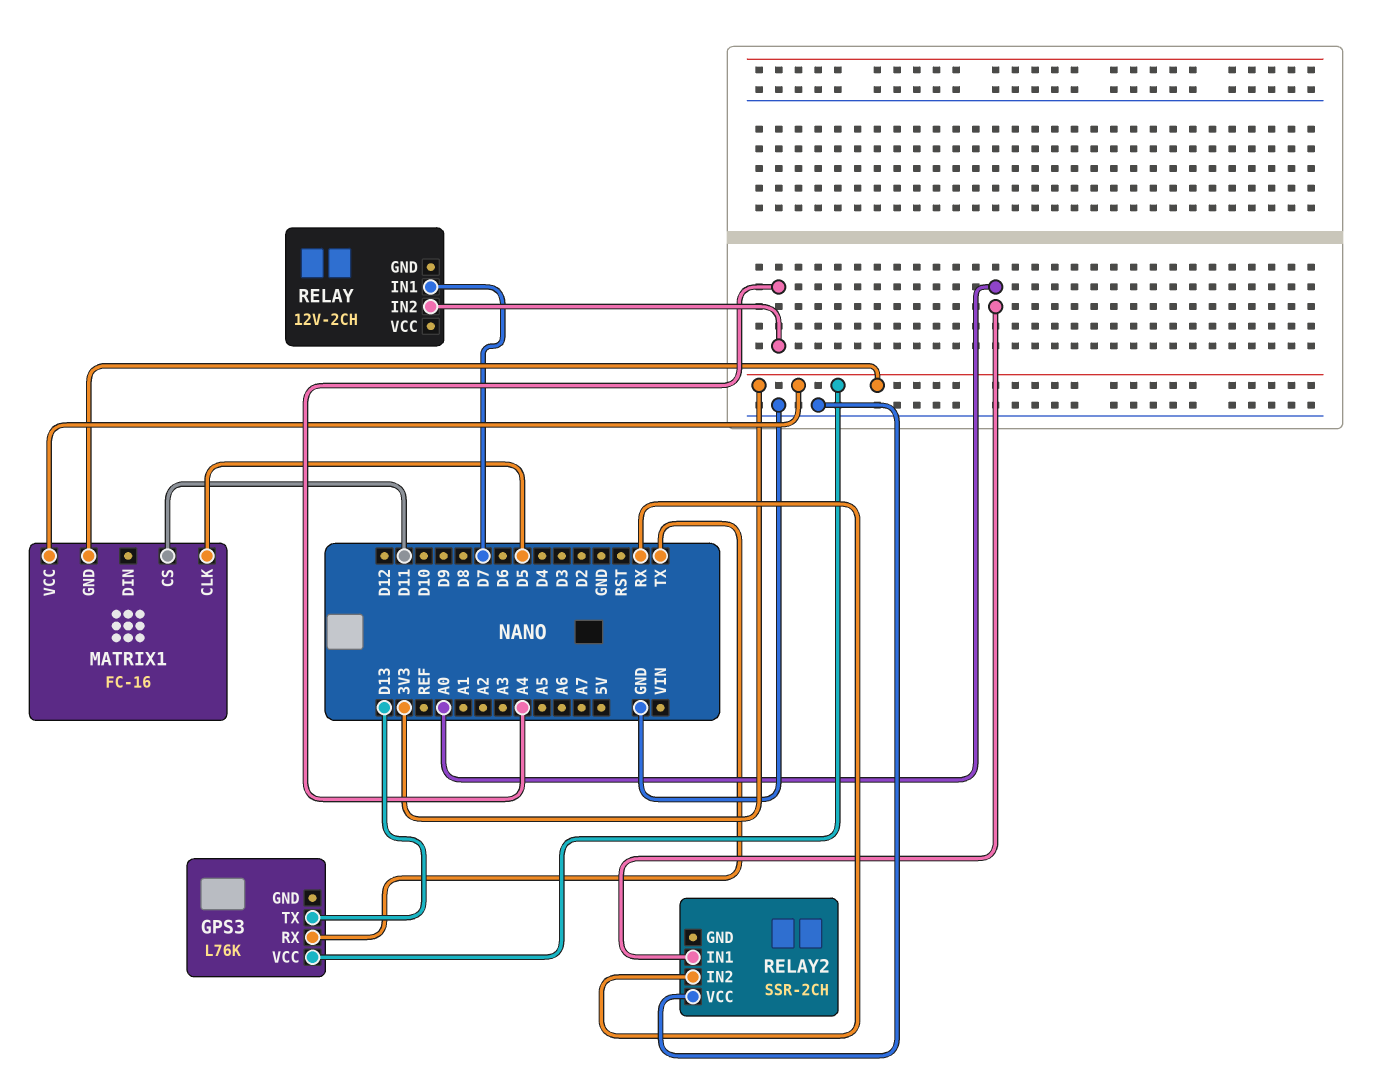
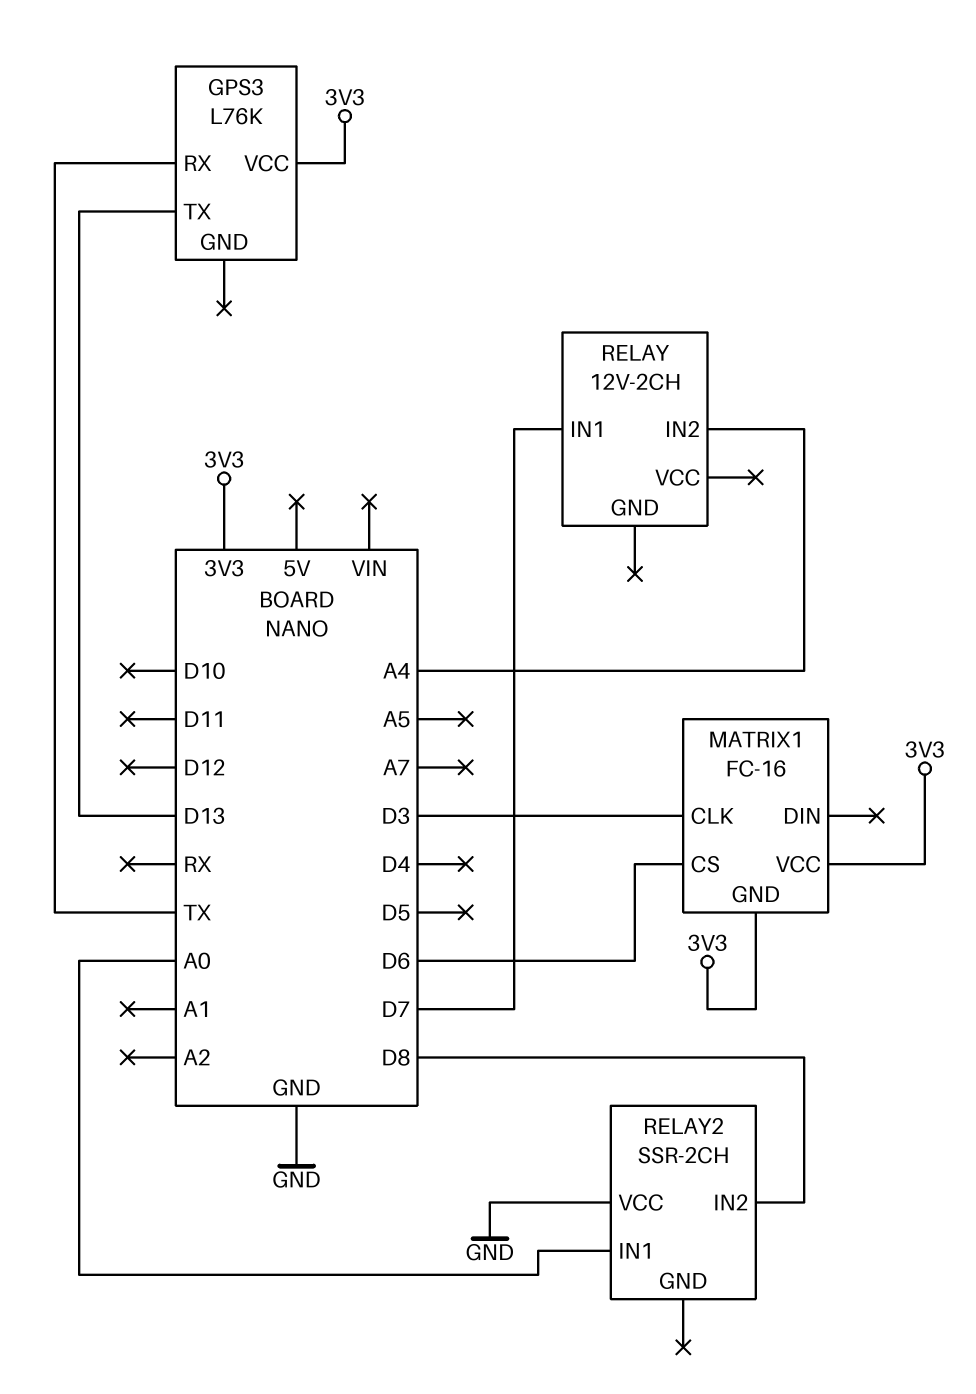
MATRIX1 pin CLK: D5 -> D3
MATRIX1 pin CS: D11 -> D6
RELAY2 pin IN2: RX -> D8

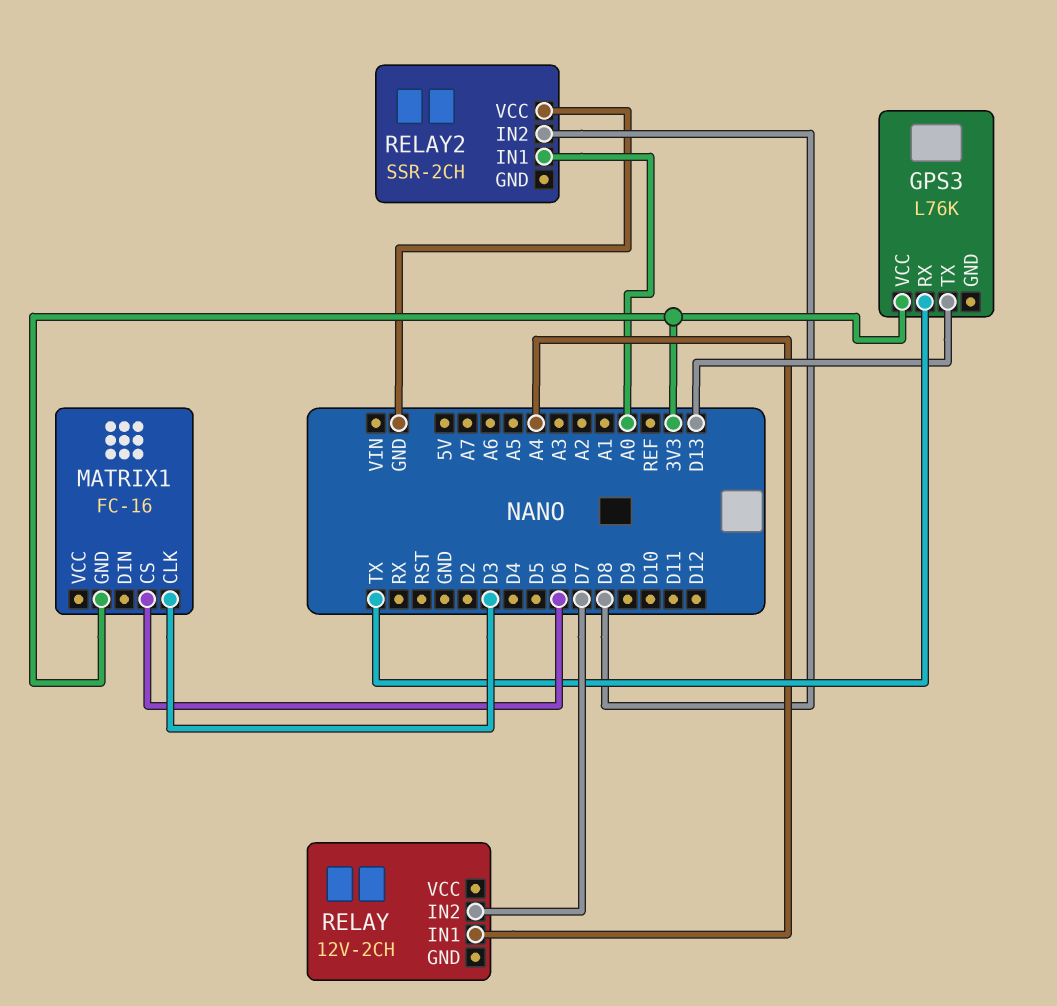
MATRIX1 pin VCC: 3V3 -> none
RELAY pin IN1: D7 -> A4
RELAY pin IN2: A4 -> D7

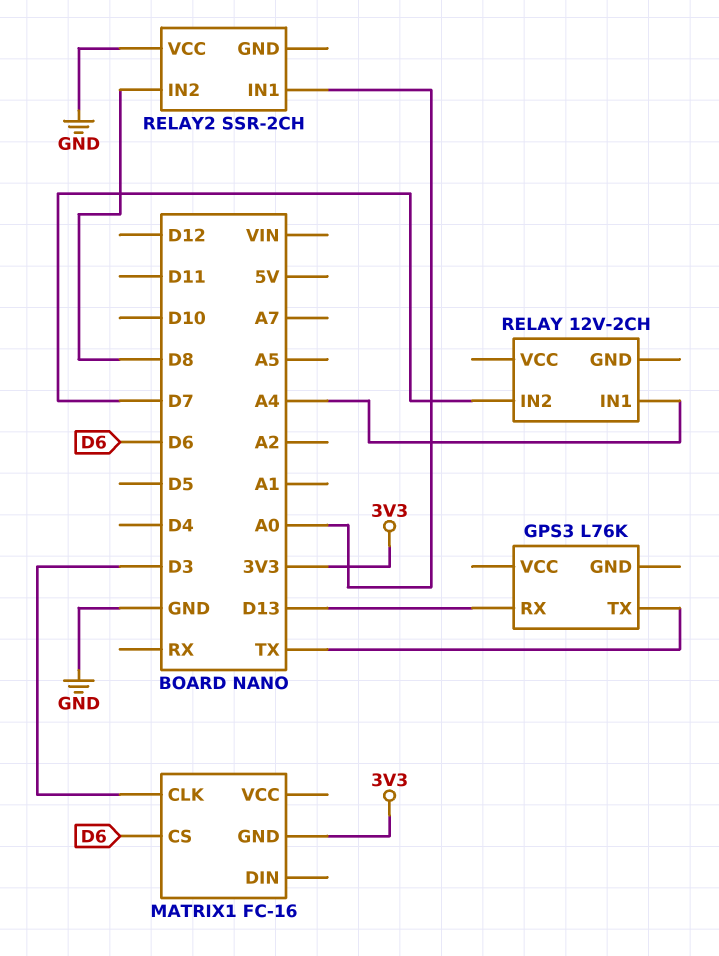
GPS3 pin RX: TX -> D13
GPS3 pin TX: D13 -> TX
GPS3 pin VCC: 3V3 -> none

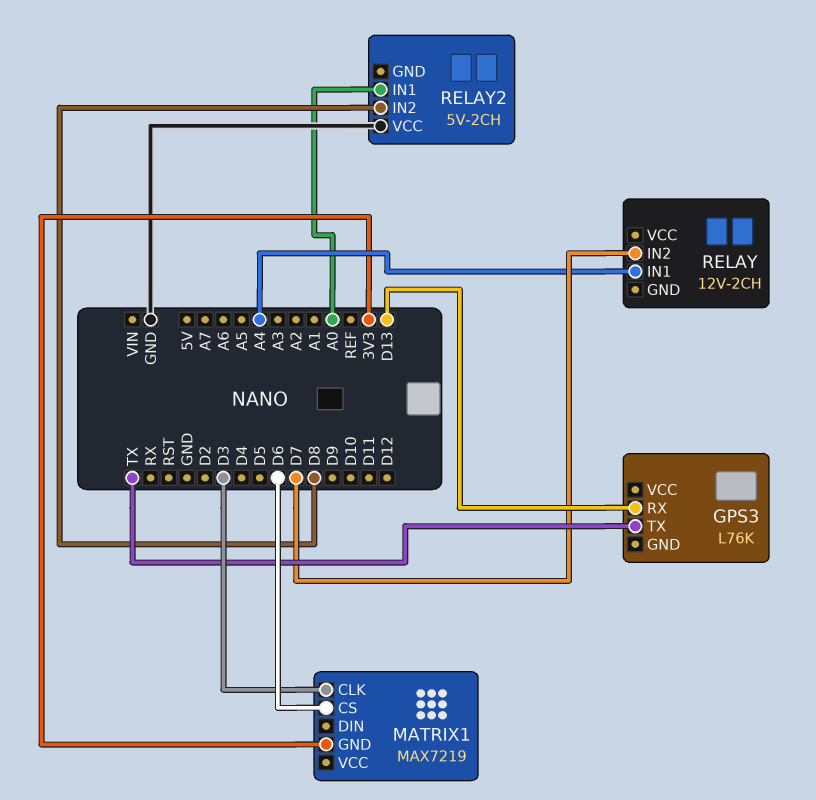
MATRIX1: FC-16 -> MAX7219
RELAY2: SSR-2CH -> 5V-2CH

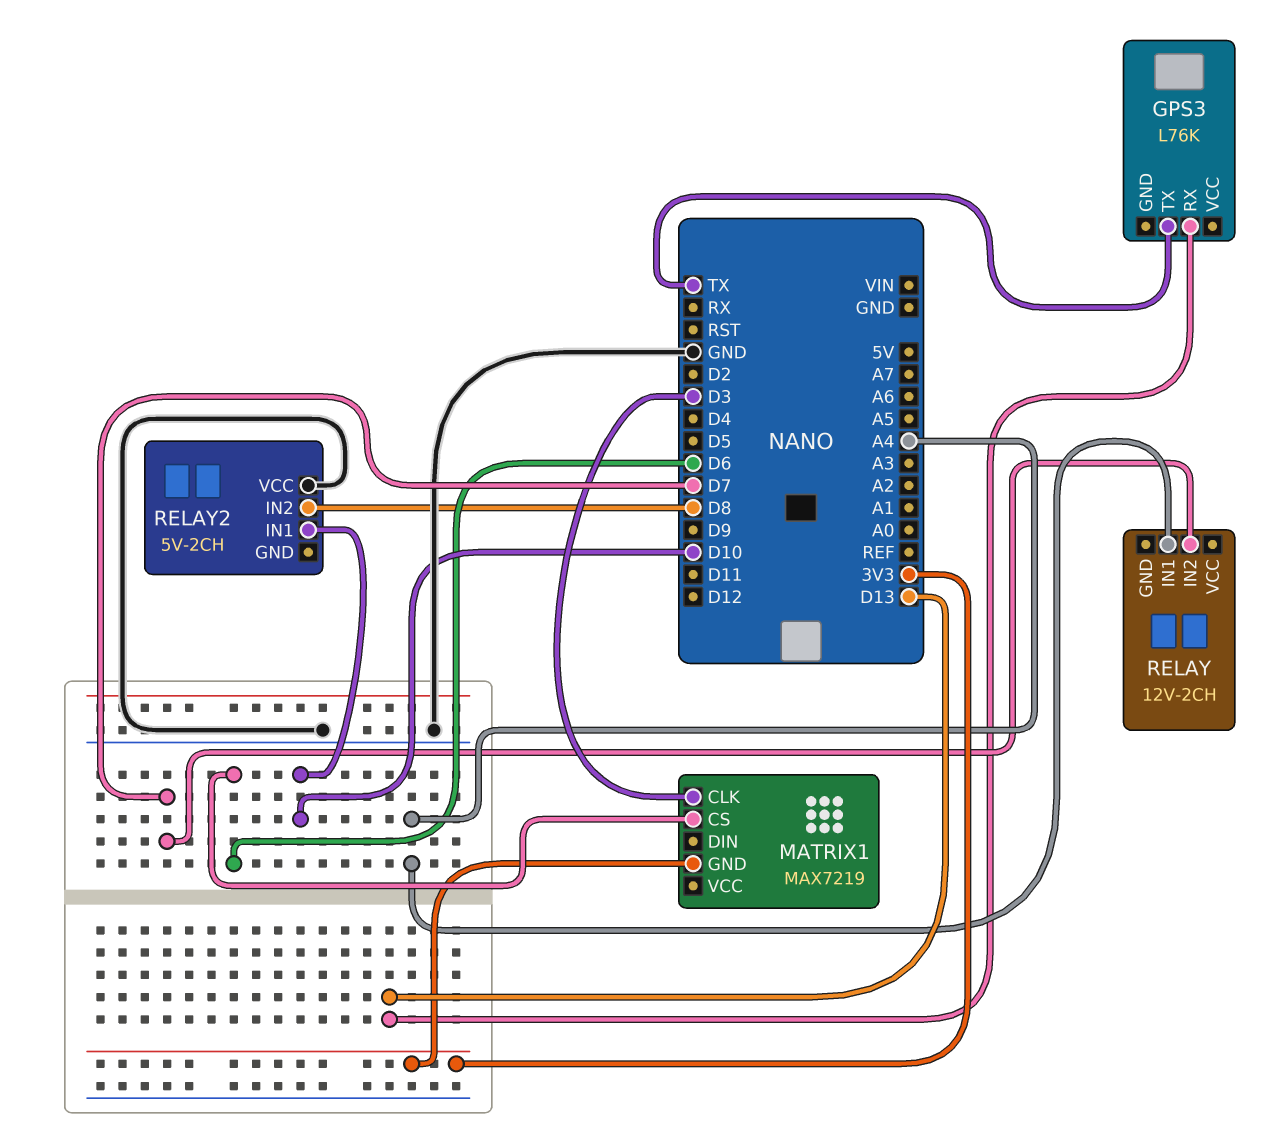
RELAY2 pin IN1: A0 -> D10

